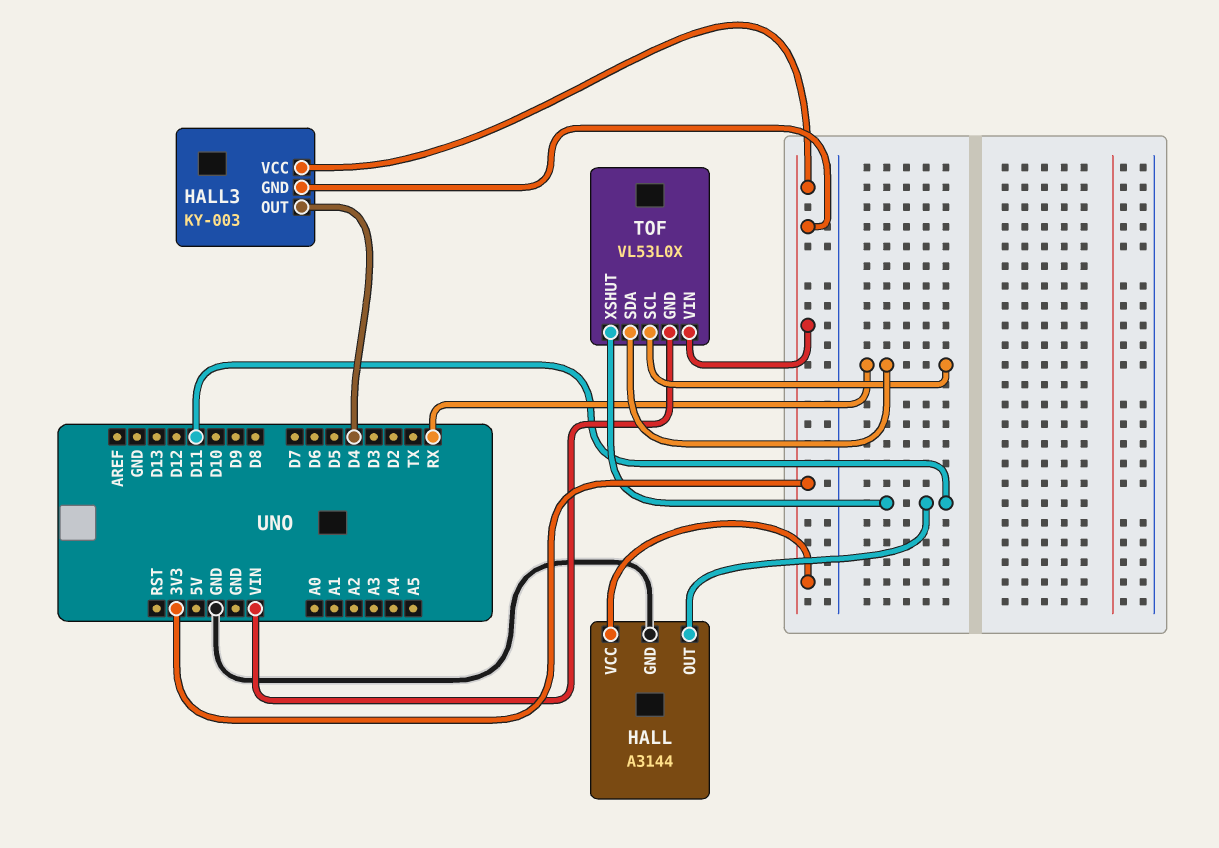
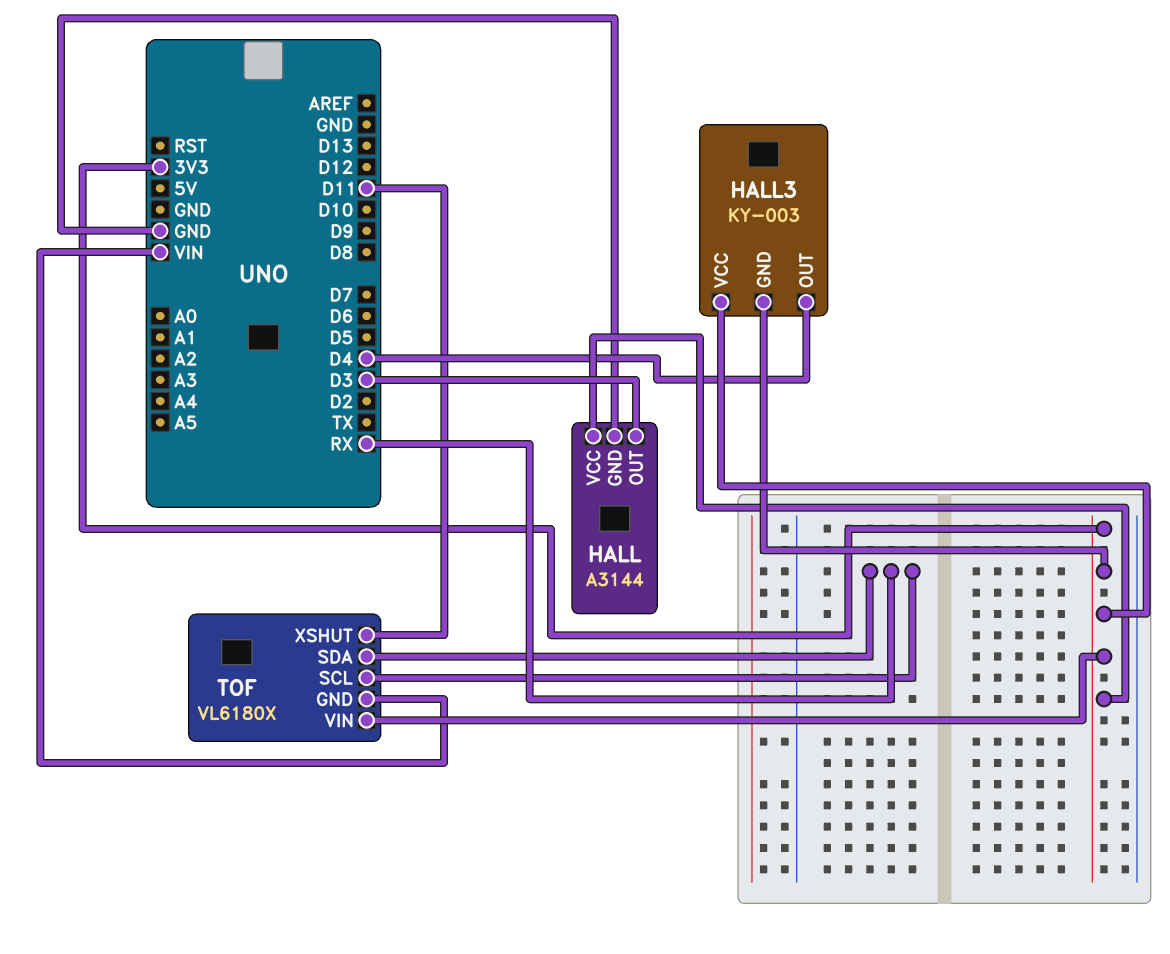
HALL pin OUT: D11 -> D3
TOF: VL53L0X -> VL6180X

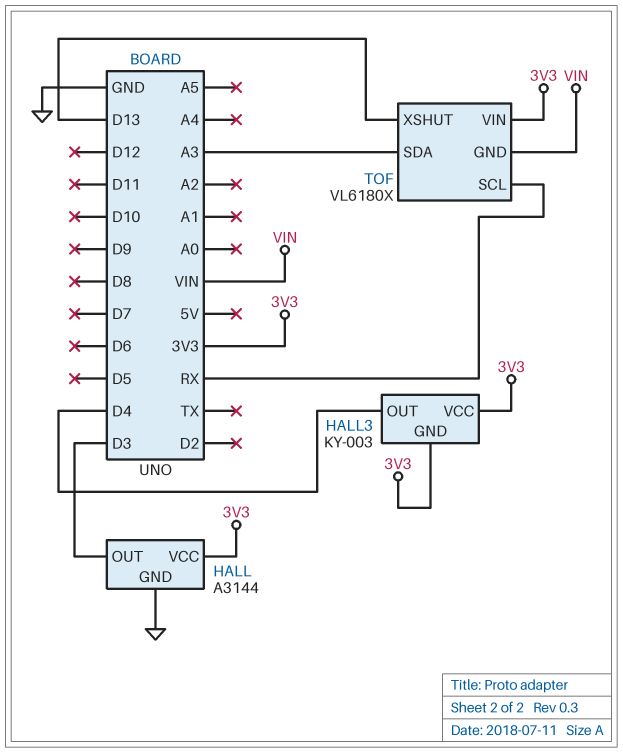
TOF pin SDA: RX -> A3
TOF pin XSHUT: D11 -> D13

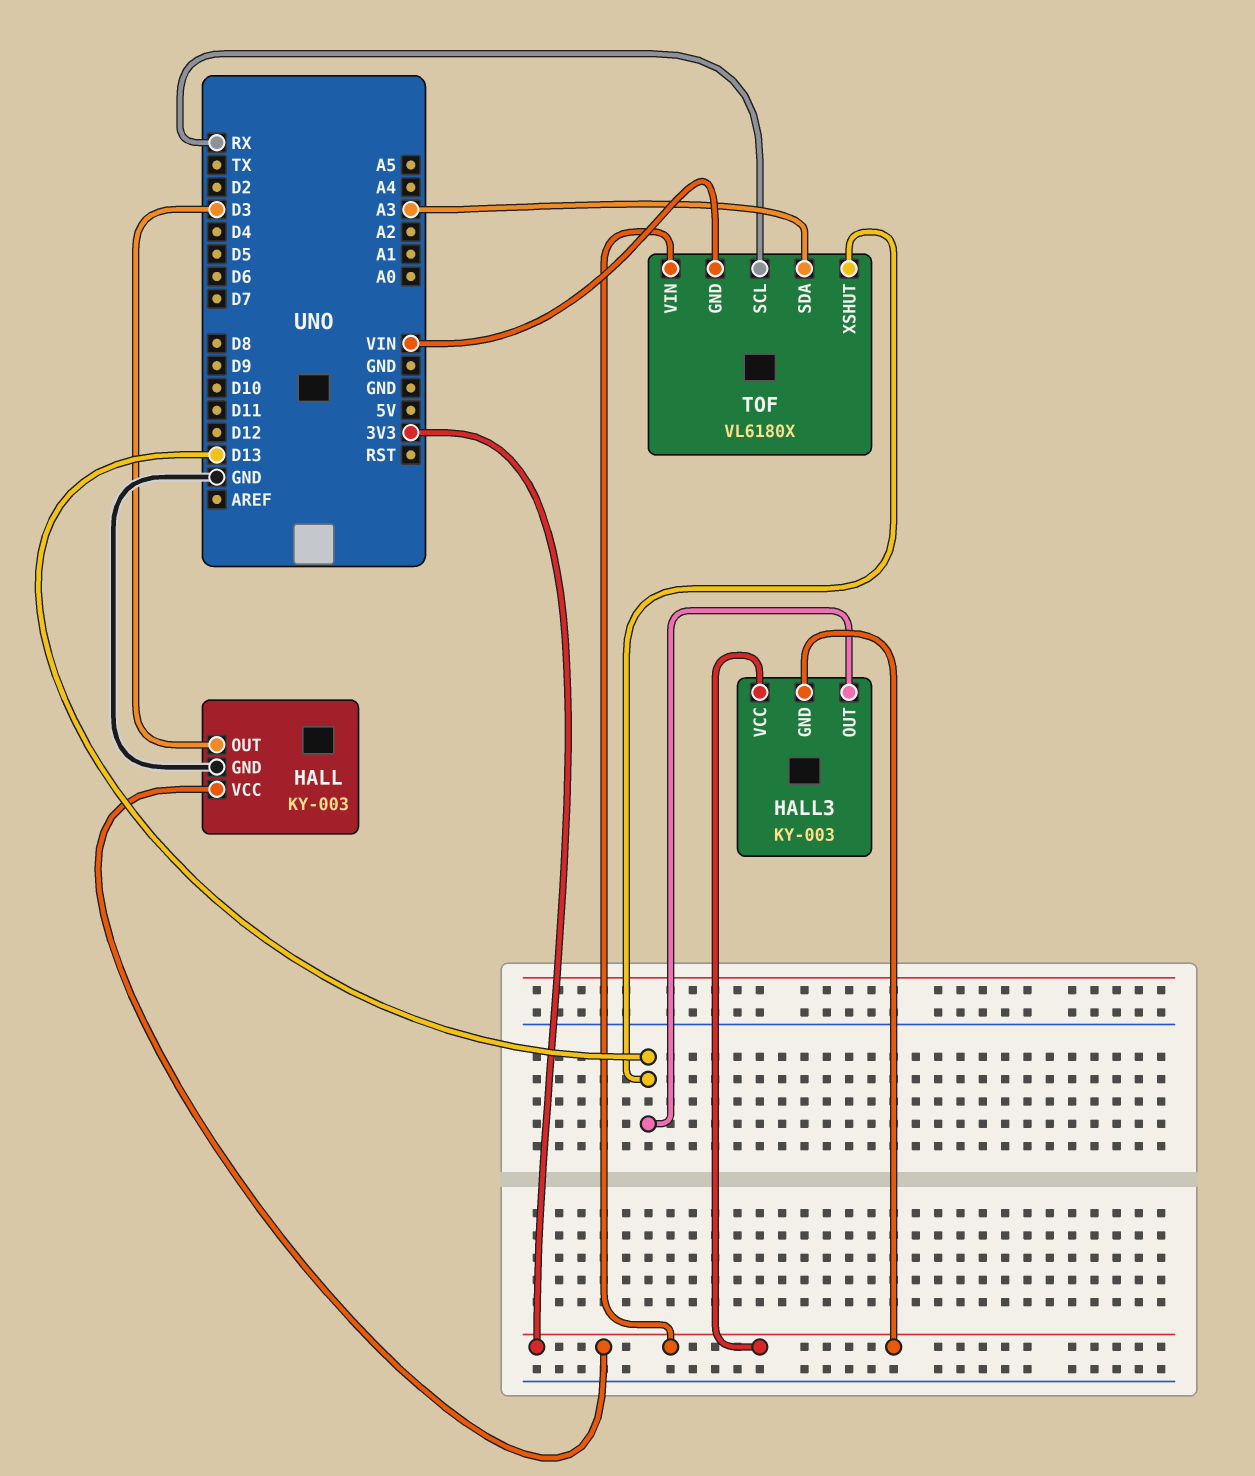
HALL: A3144 -> KY-003
HALL3 pin OUT: D4 -> D13

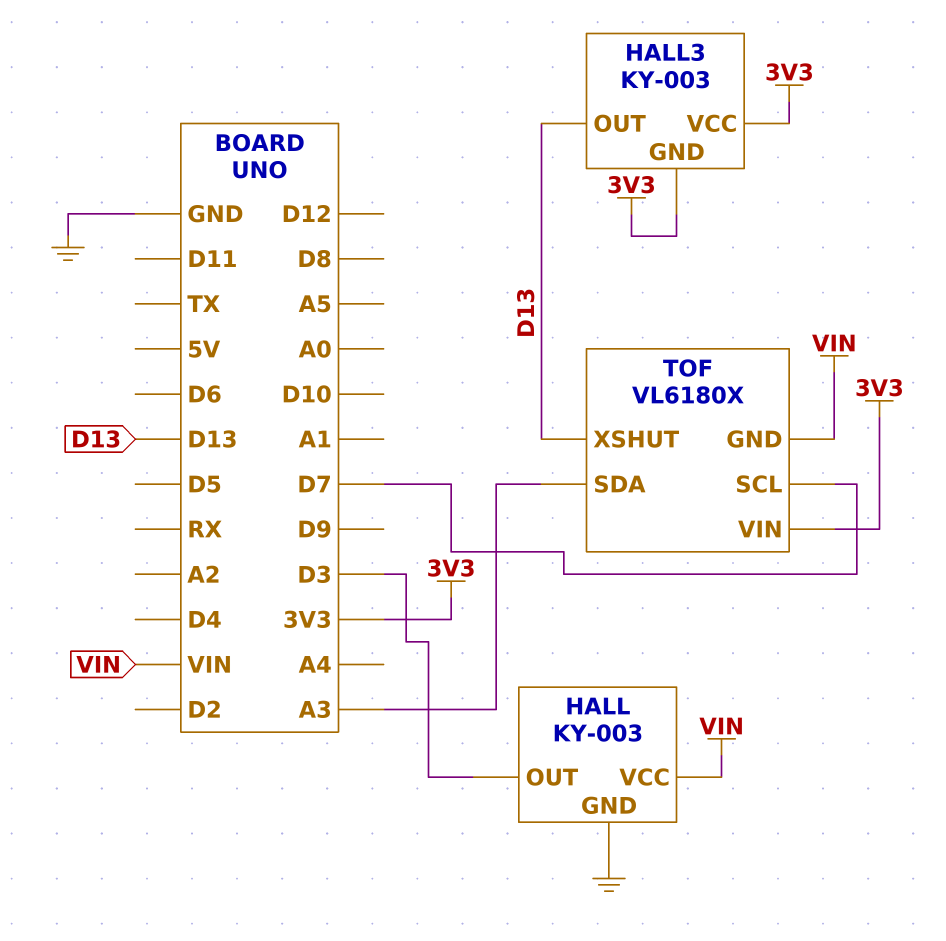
HALL pin VCC: 3V3 -> VIN
TOF pin SCL: RX -> D7

